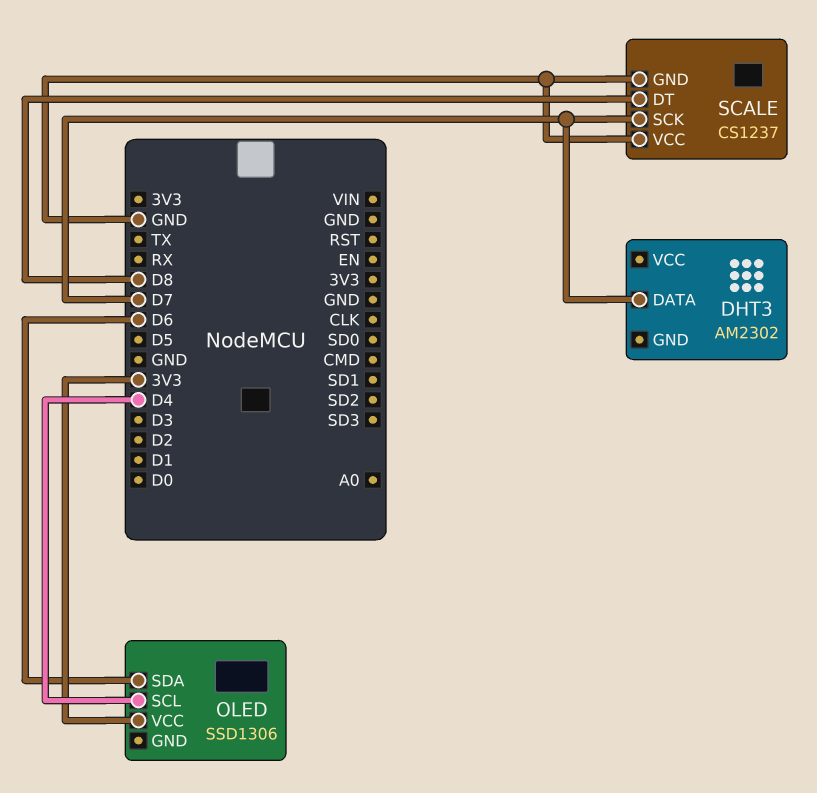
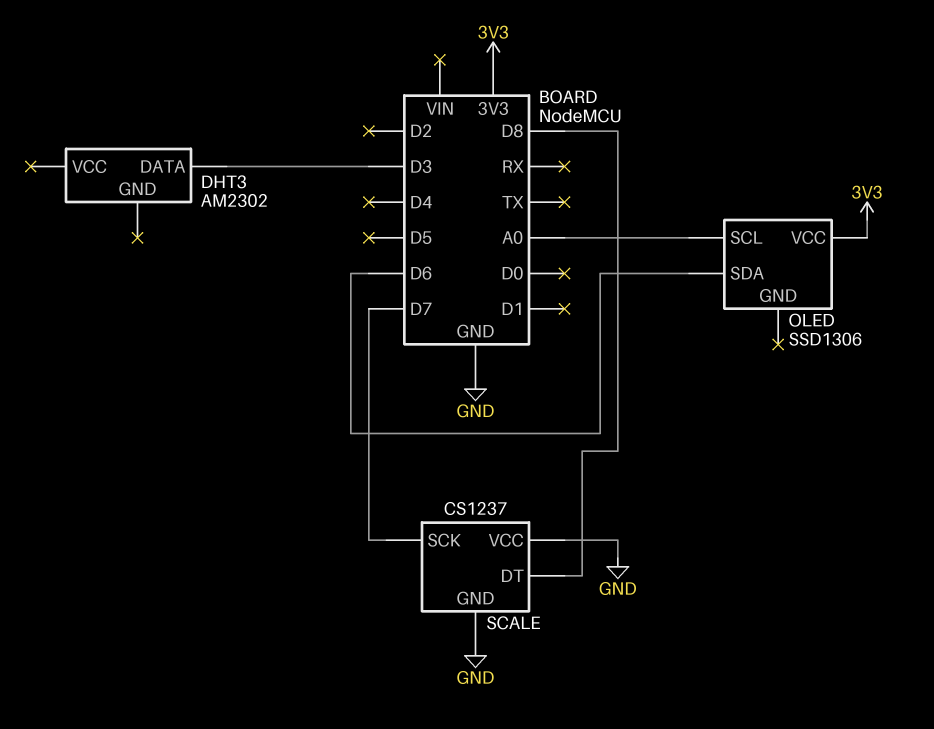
DHT3 pin DATA: D7 -> D3
OLED pin SCL: D4 -> A0

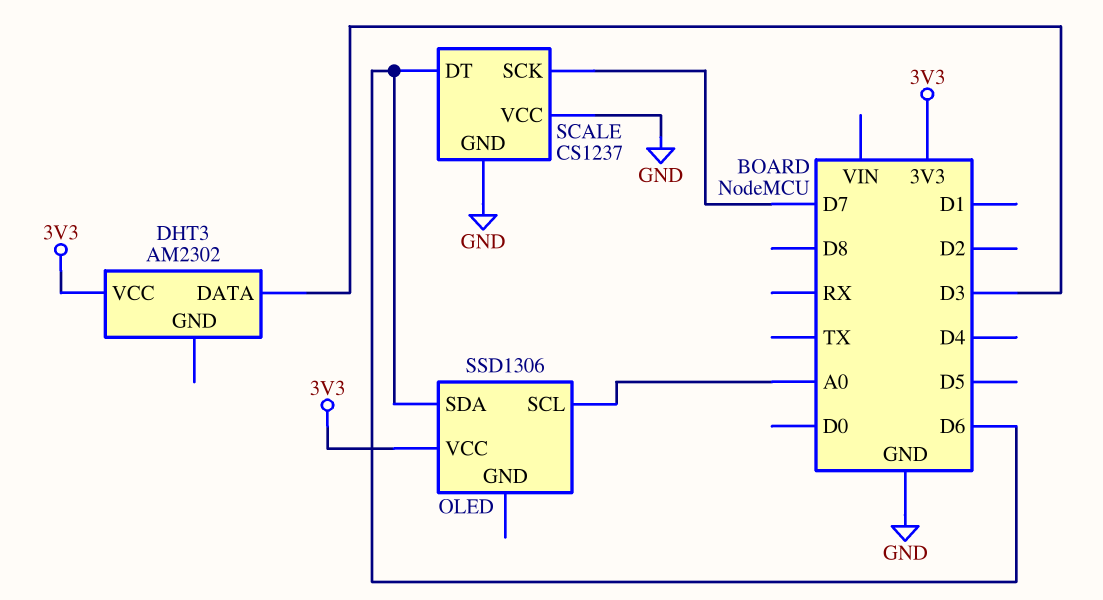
DHT3 pin VCC: none -> 3V3
SCALE pin DT: D8 -> D6

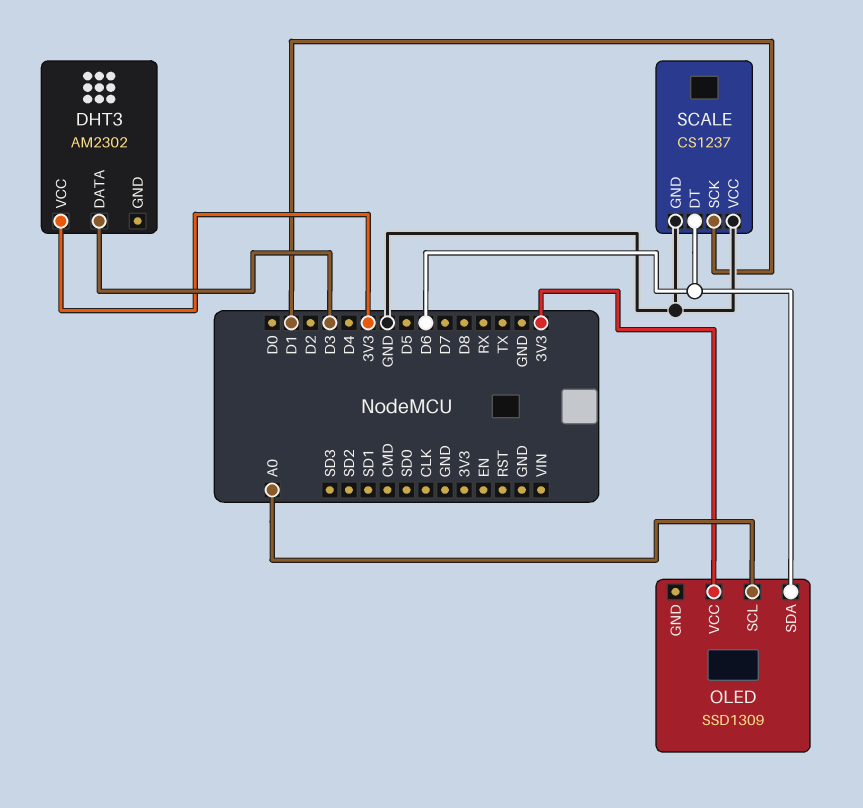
OLED: SSD1306 -> SSD1309
SCALE pin SCK: D7 -> D1

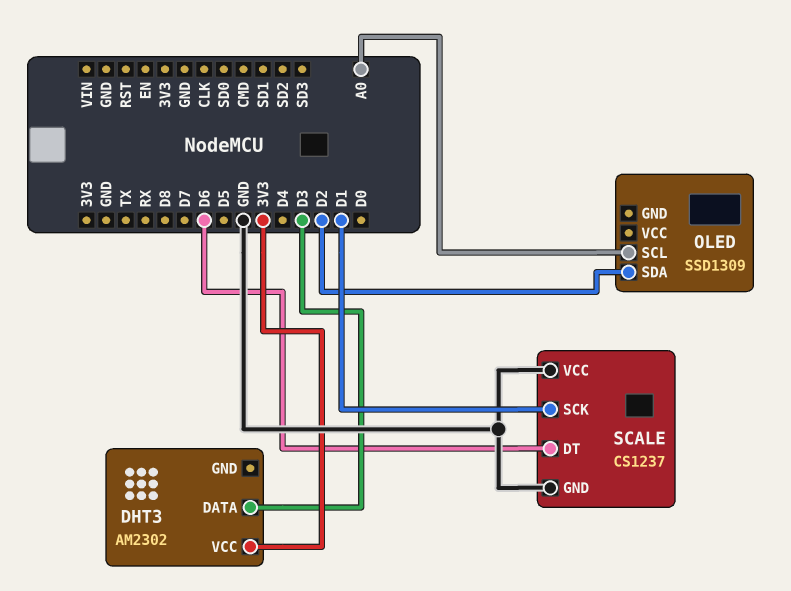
OLED pin SDA: D6 -> D2
OLED pin VCC: 3V3 -> none

